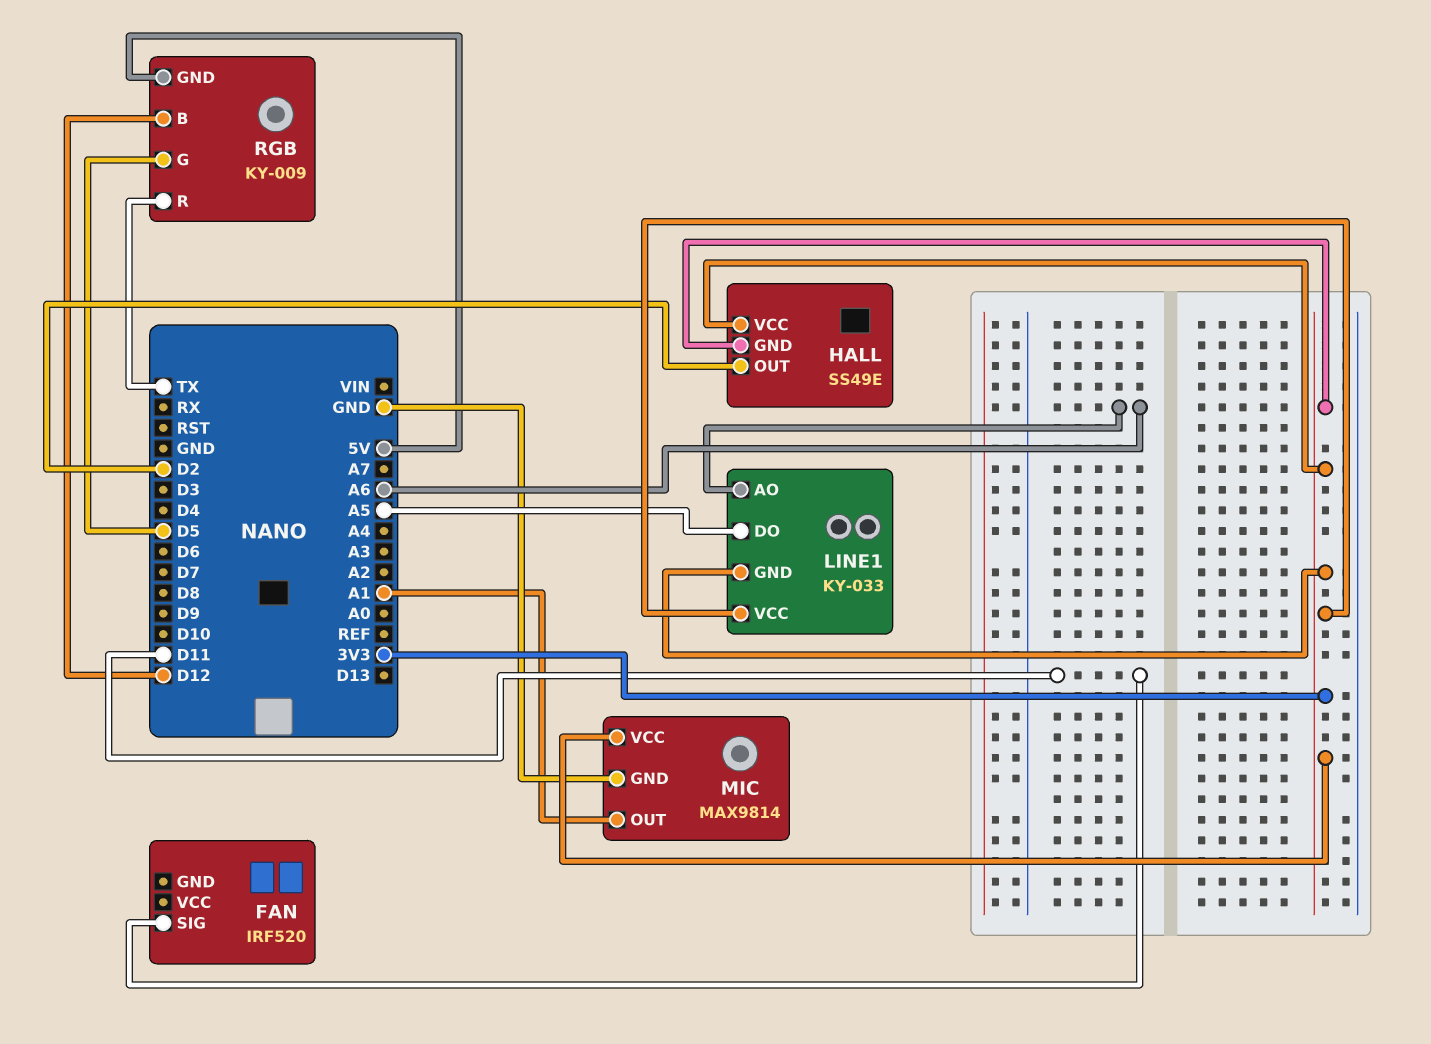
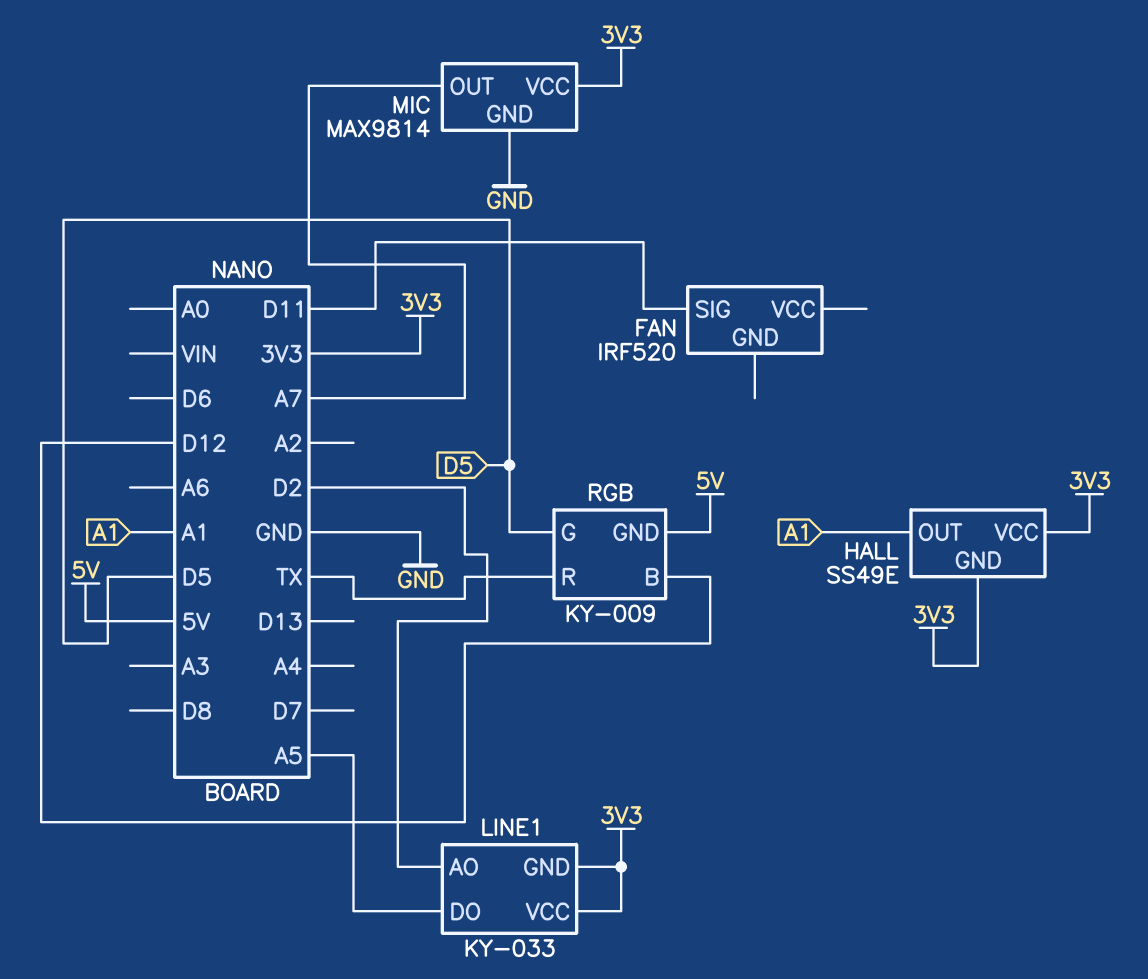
HALL pin OUT: D2 -> A1
LINE1 pin AO: A6 -> D2
MIC pin OUT: A1 -> A7

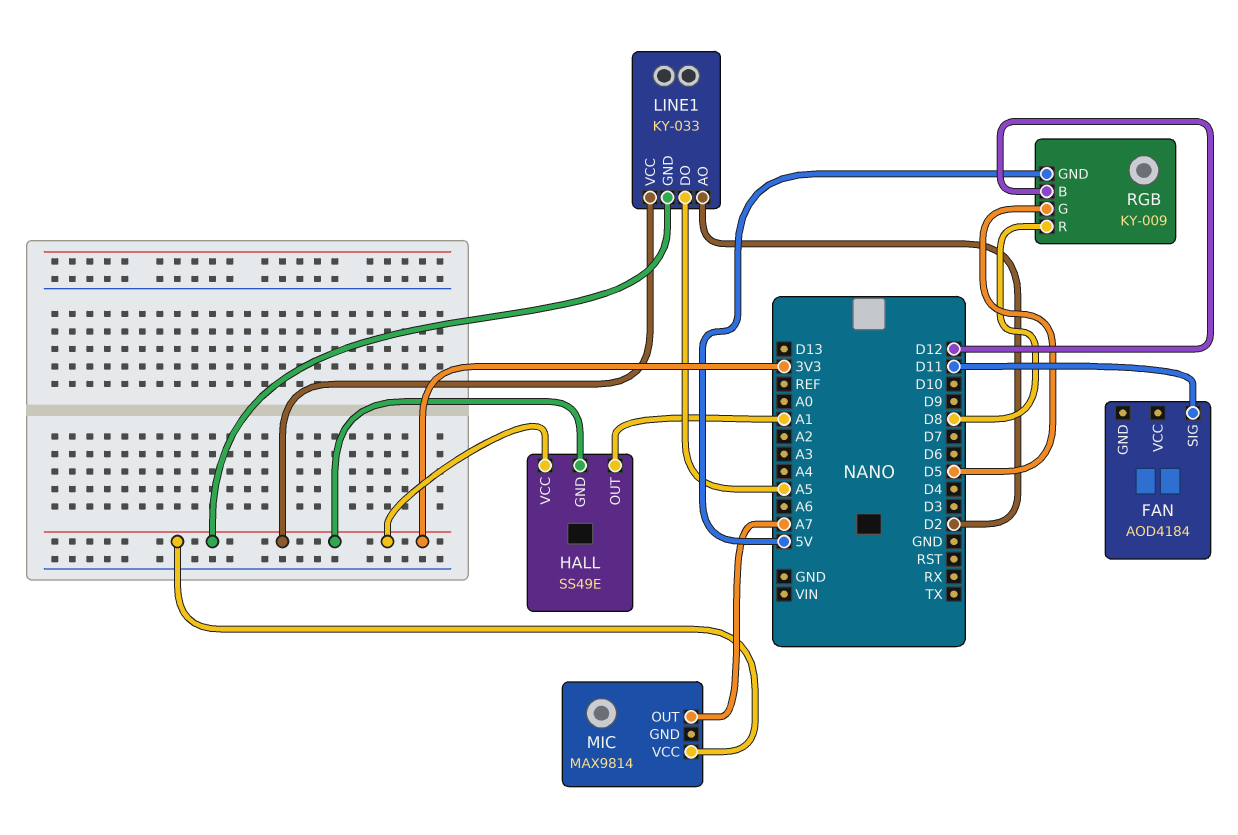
FAN: IRF520 -> AOD4184
MIC pin GND: GND -> none
RGB pin R: TX -> D8

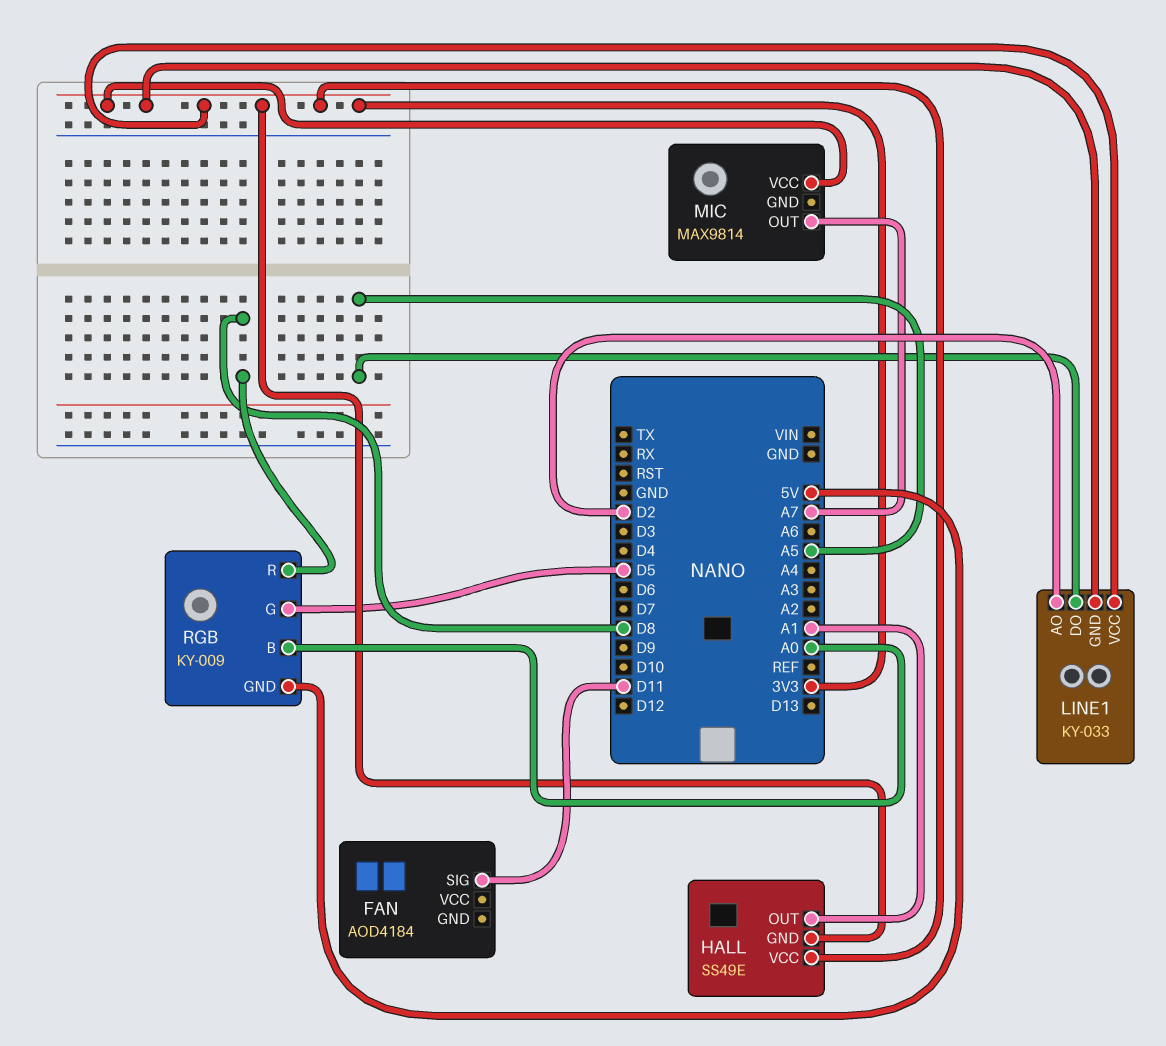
RGB pin B: D12 -> A0

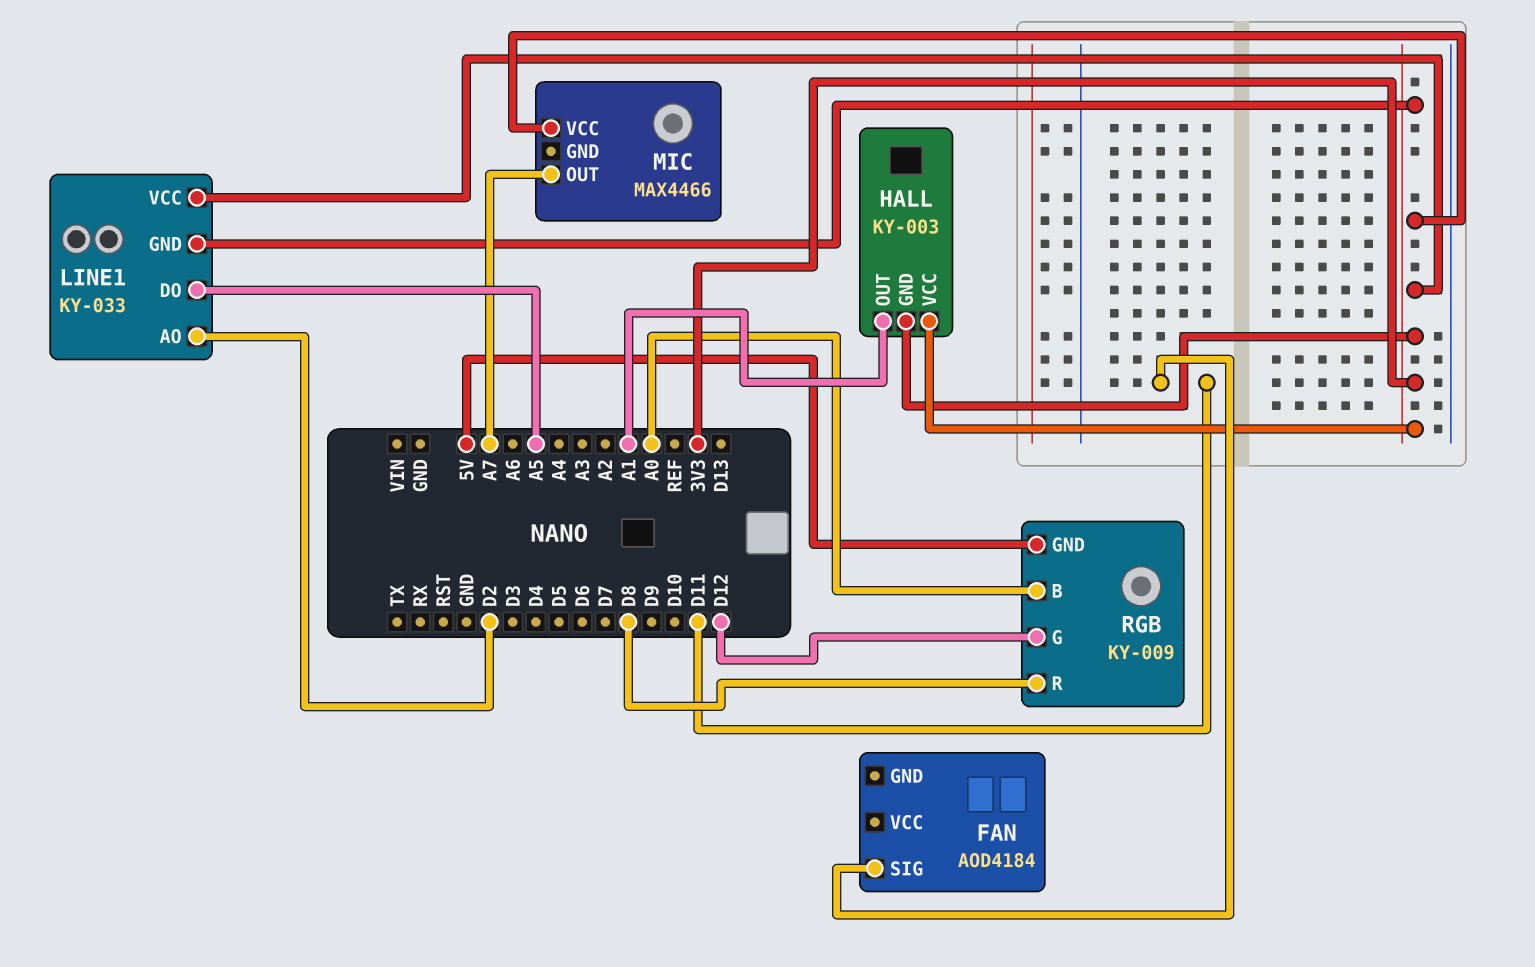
HALL: SS49E -> KY-003
MIC: MAX9814 -> MAX4466
RGB pin G: D5 -> D12

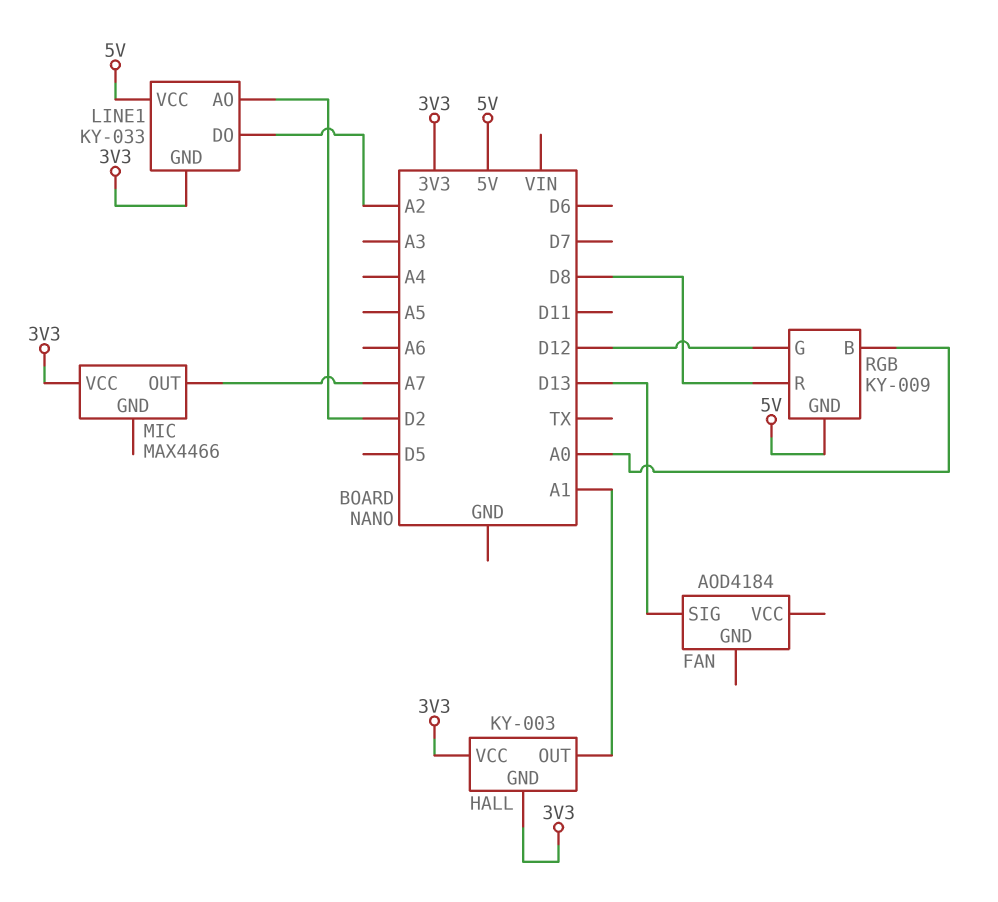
FAN pin SIG: D11 -> D13
LINE1 pin DO: A5 -> A2
LINE1 pin VCC: 3V3 -> 5V

